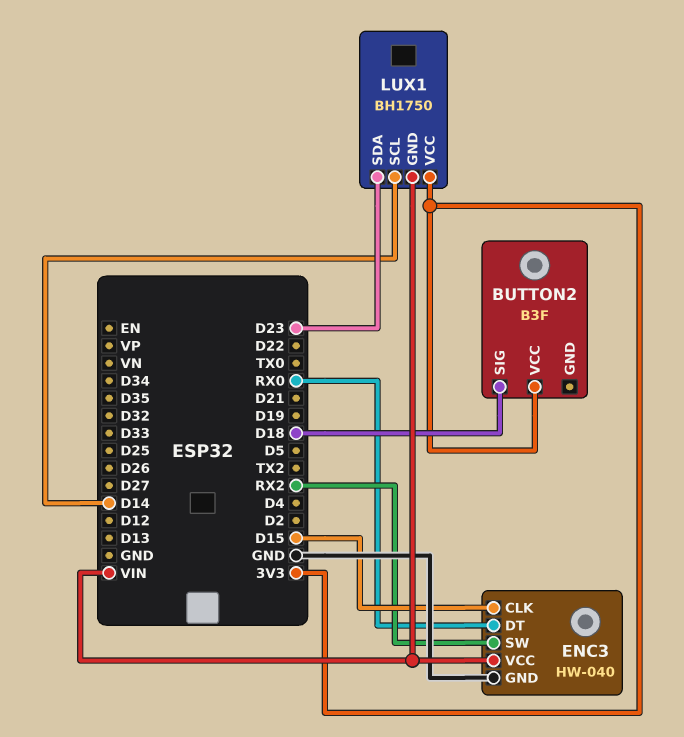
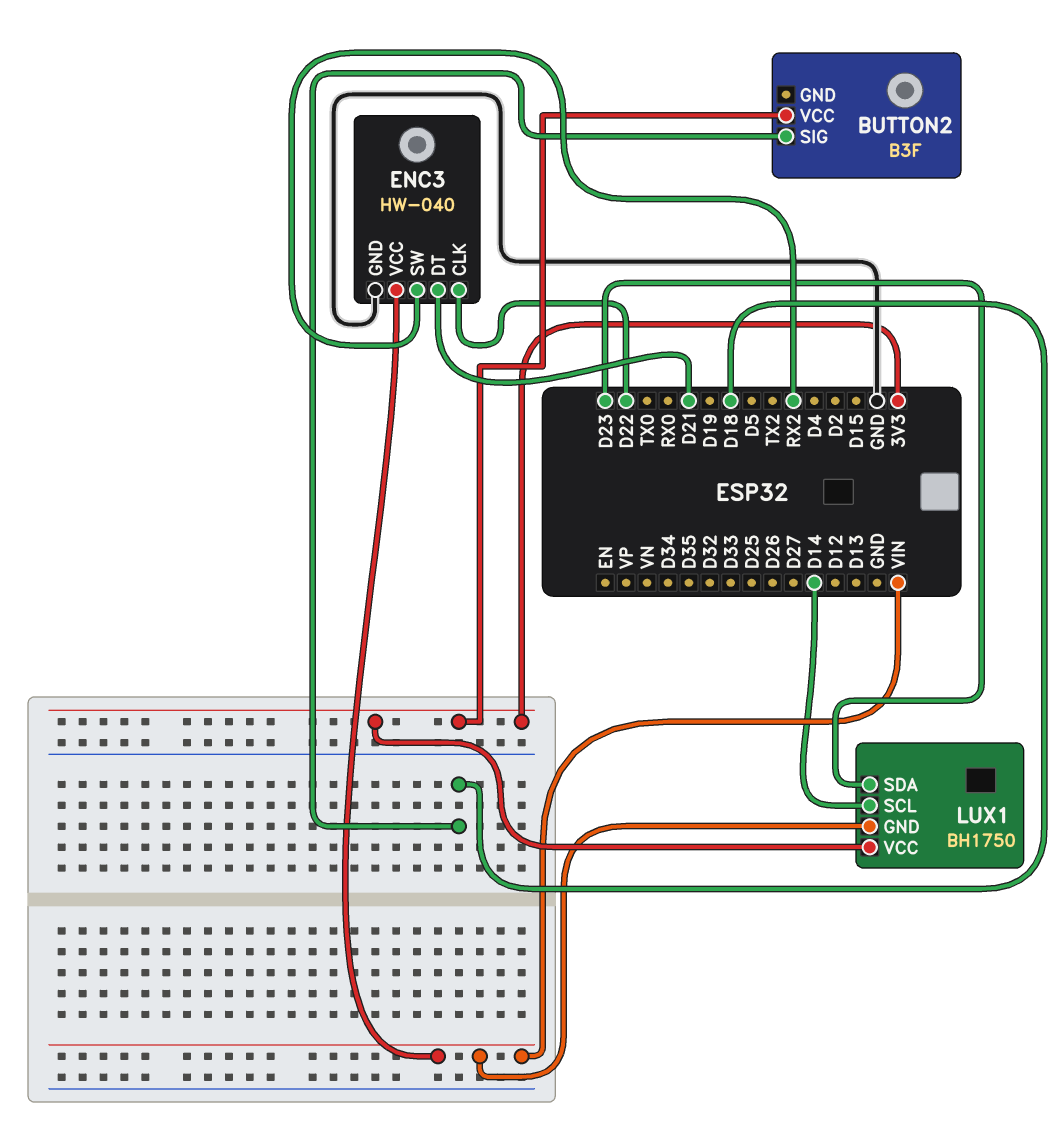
ENC3 pin CLK: D15 -> D22
ENC3 pin DT: RX0 -> D21

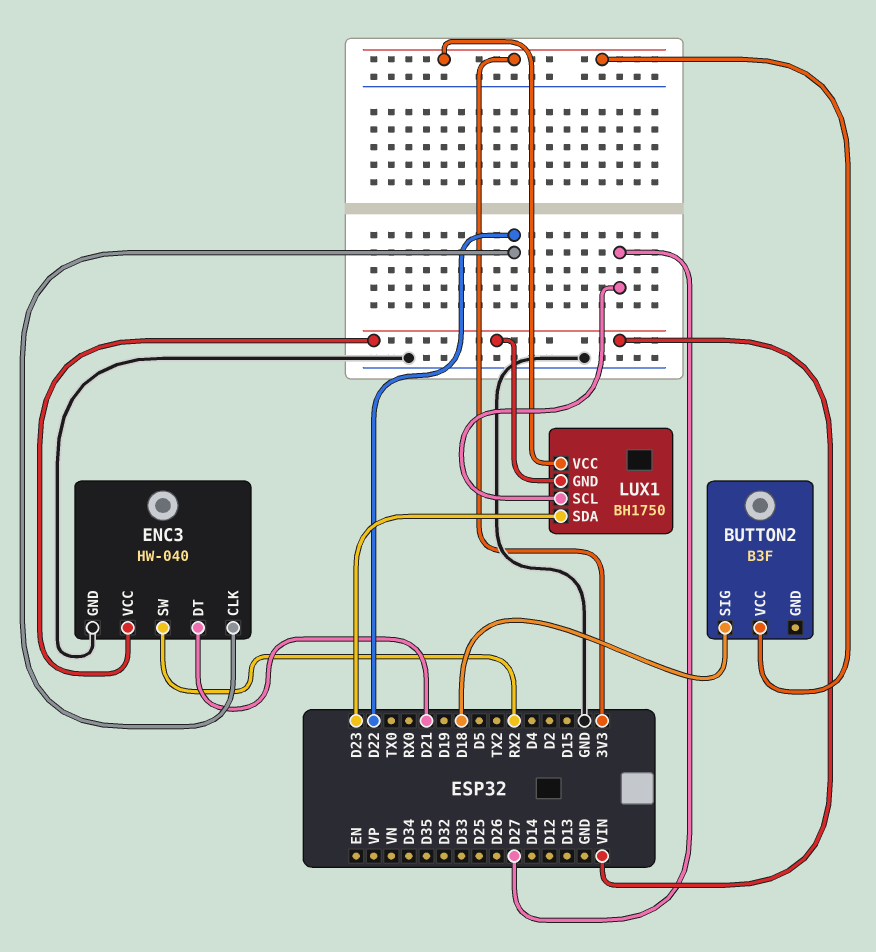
LUX1 pin SCL: D14 -> D27

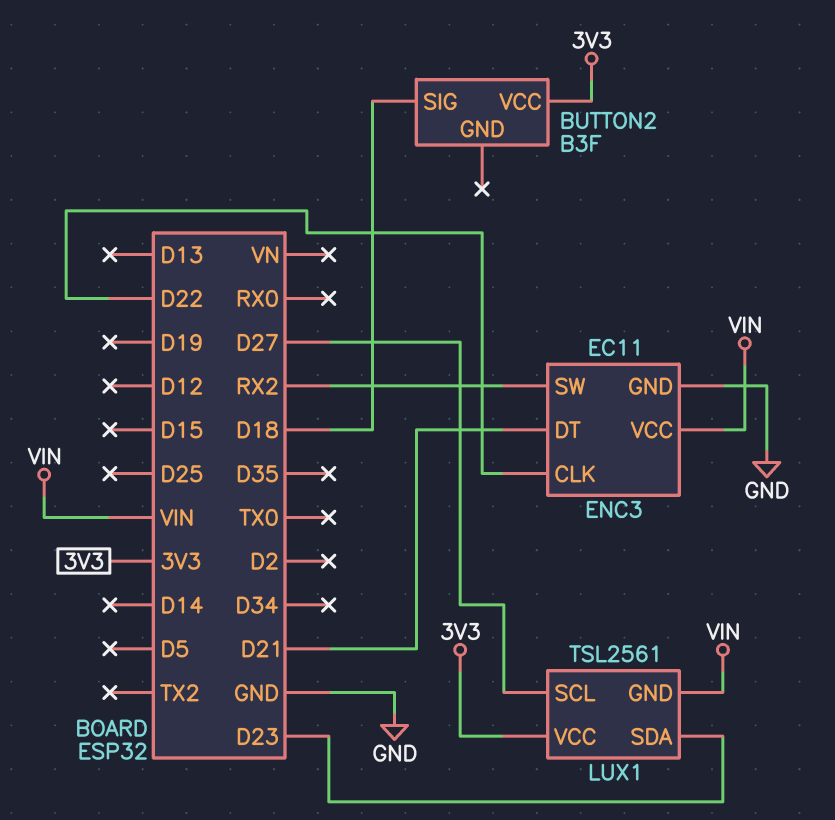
ENC3: HW-040 -> EC11
LUX1: BH1750 -> TSL2561

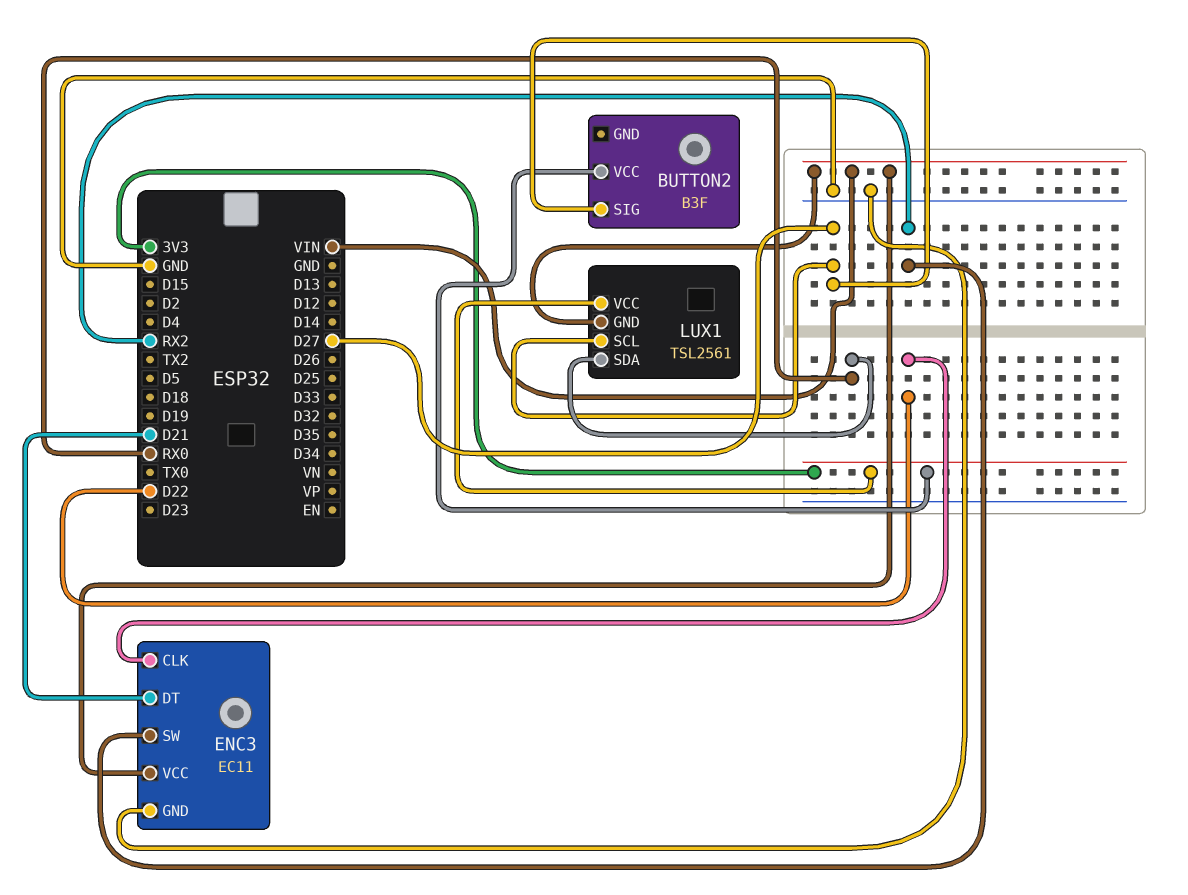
BUTTON2 pin SIG: D18 -> D27
LUX1 pin SDA: D23 -> RX0

